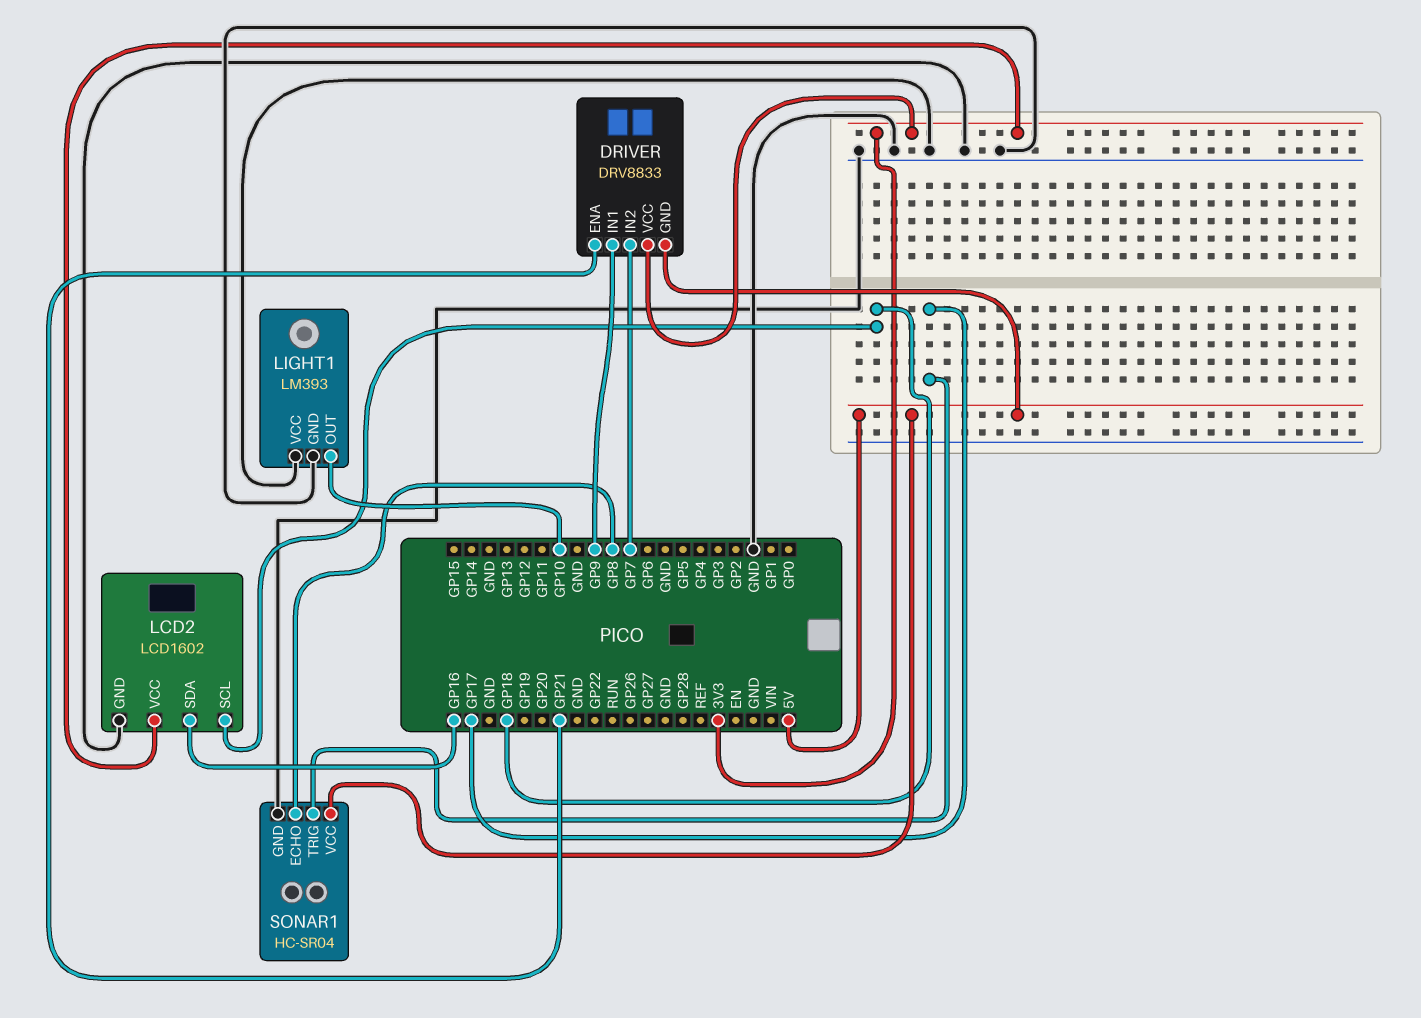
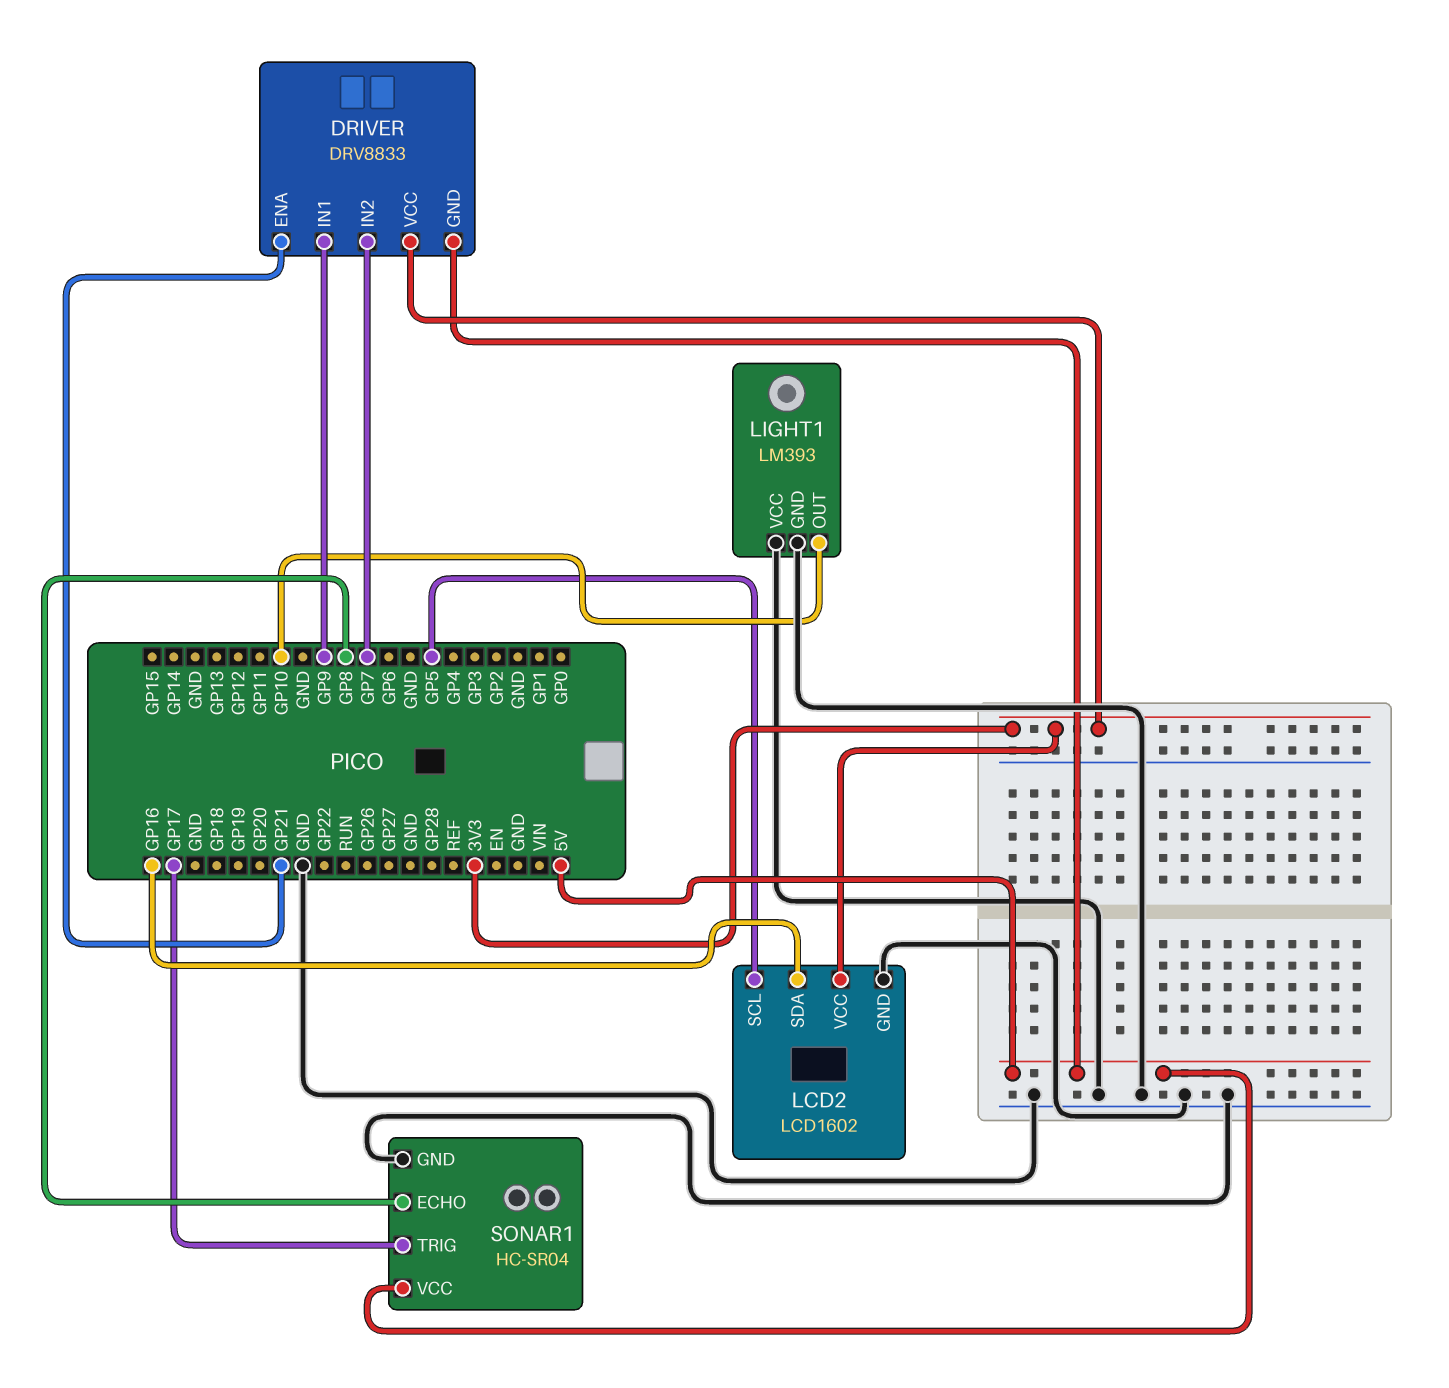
LCD2 pin SCL: GP18 -> GP5

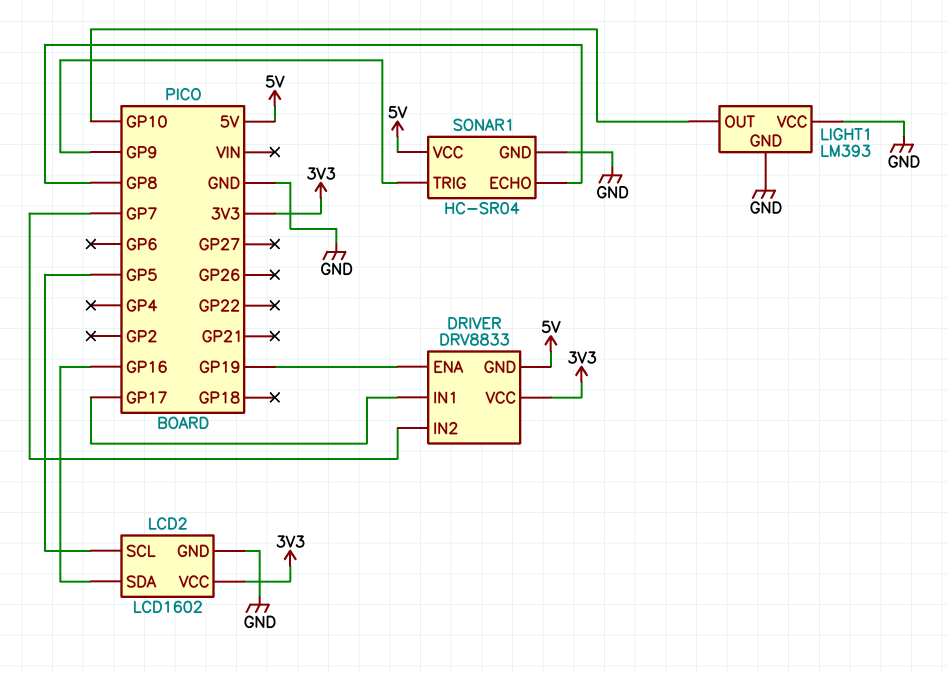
DRIVER pin ENA: GP21 -> GP19
DRIVER pin IN1: GP9 -> GP17
SONAR1 pin TRIG: GP17 -> GP9

